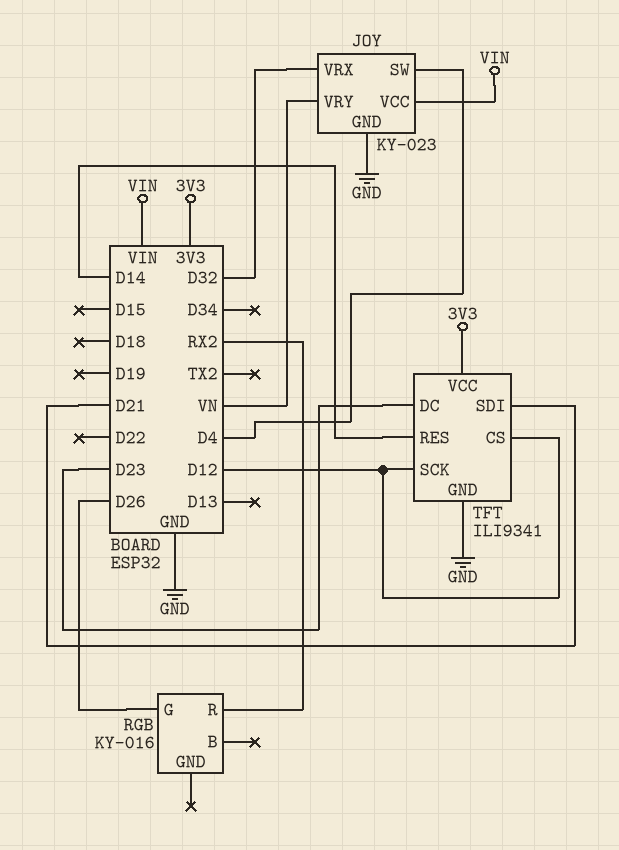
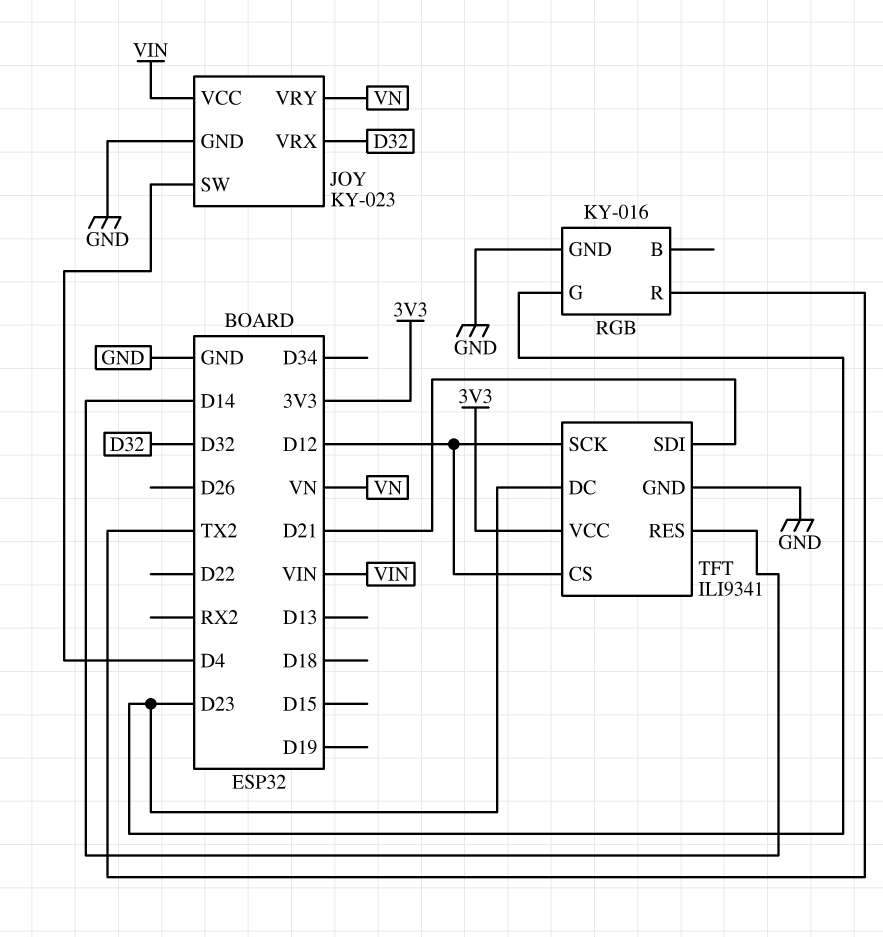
RGB pin G: D26 -> D23
RGB pin GND: none -> GND
RGB pin R: RX2 -> TX2

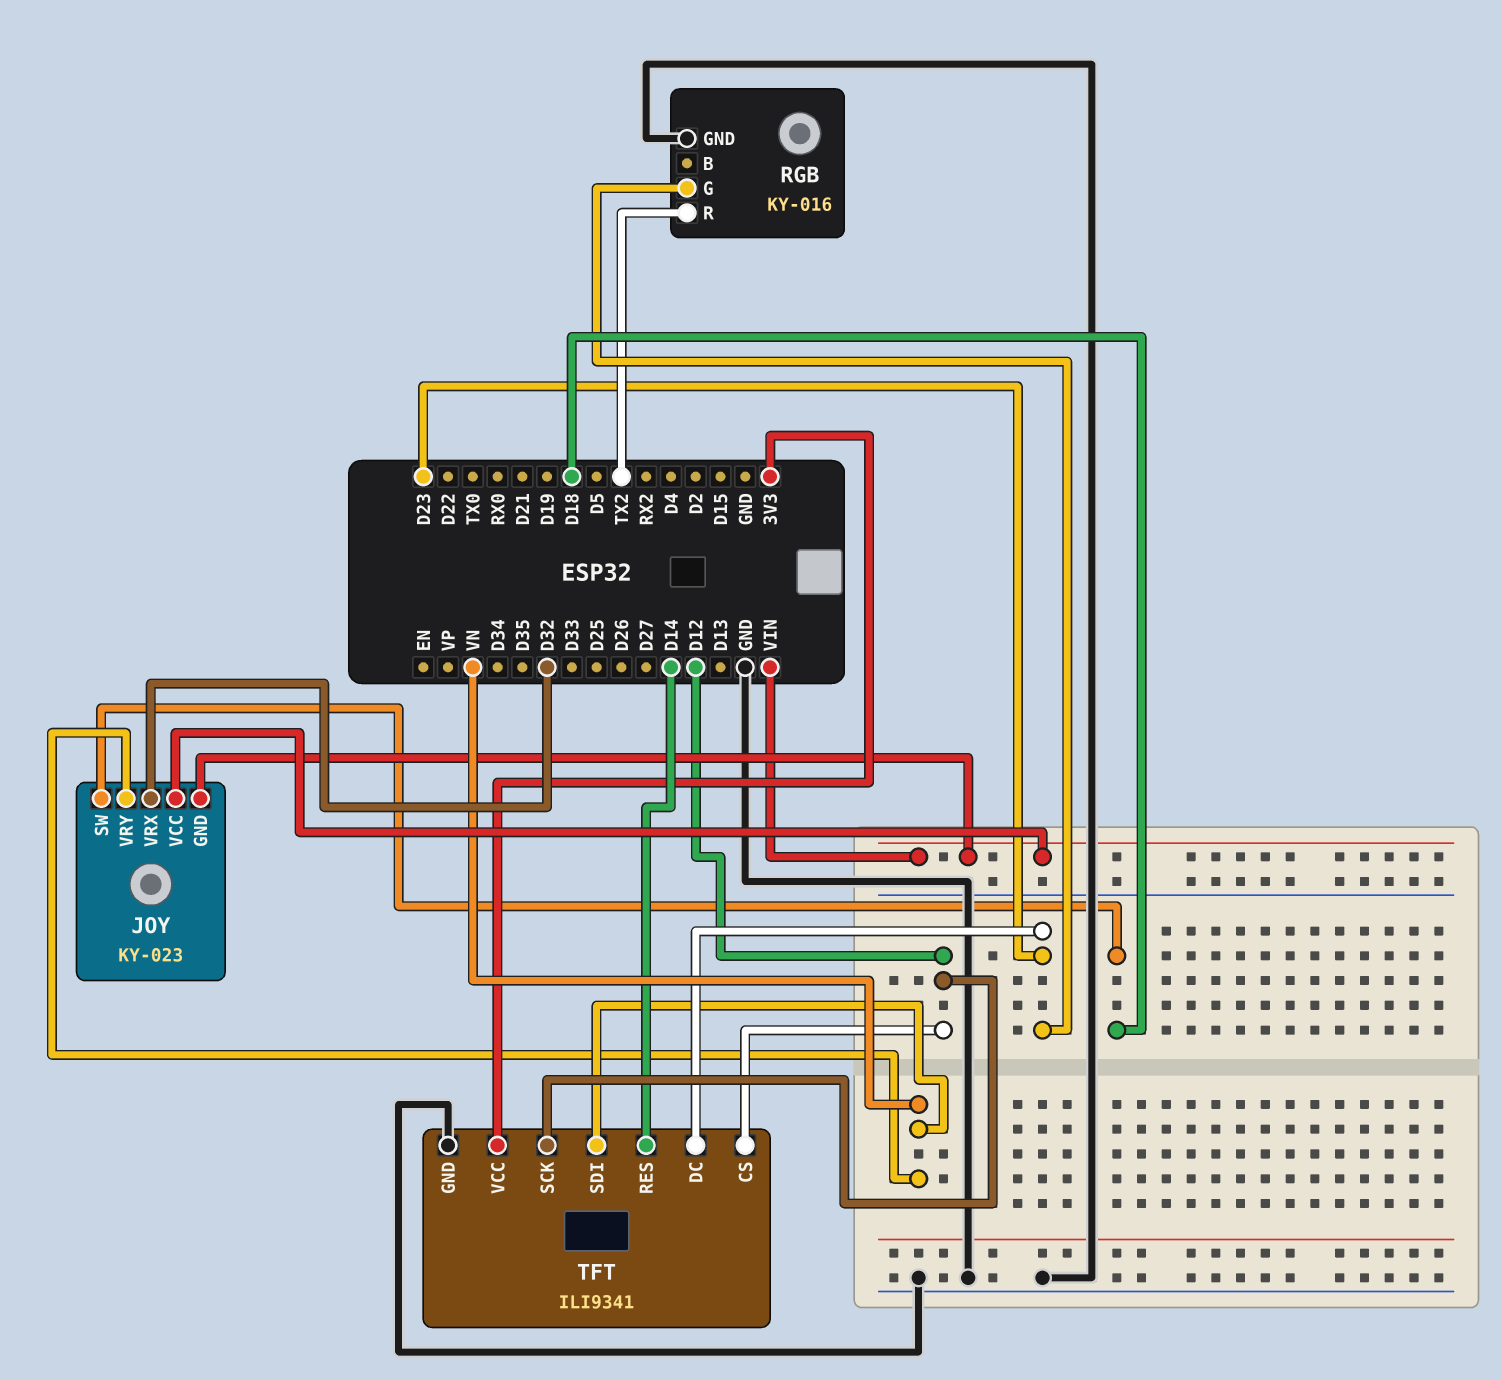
JOY pin GND: GND -> VIN
JOY pin SW: D4 -> D18
TFT pin SDI: D21 -> VN

